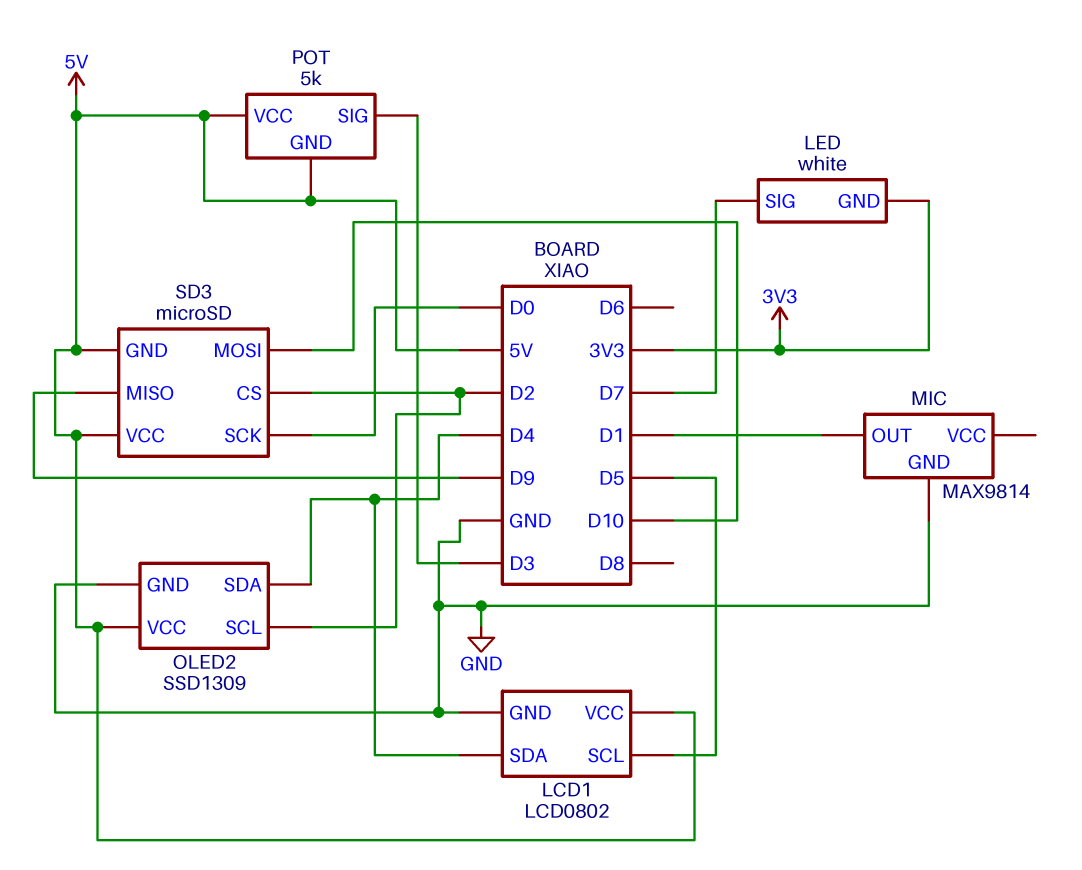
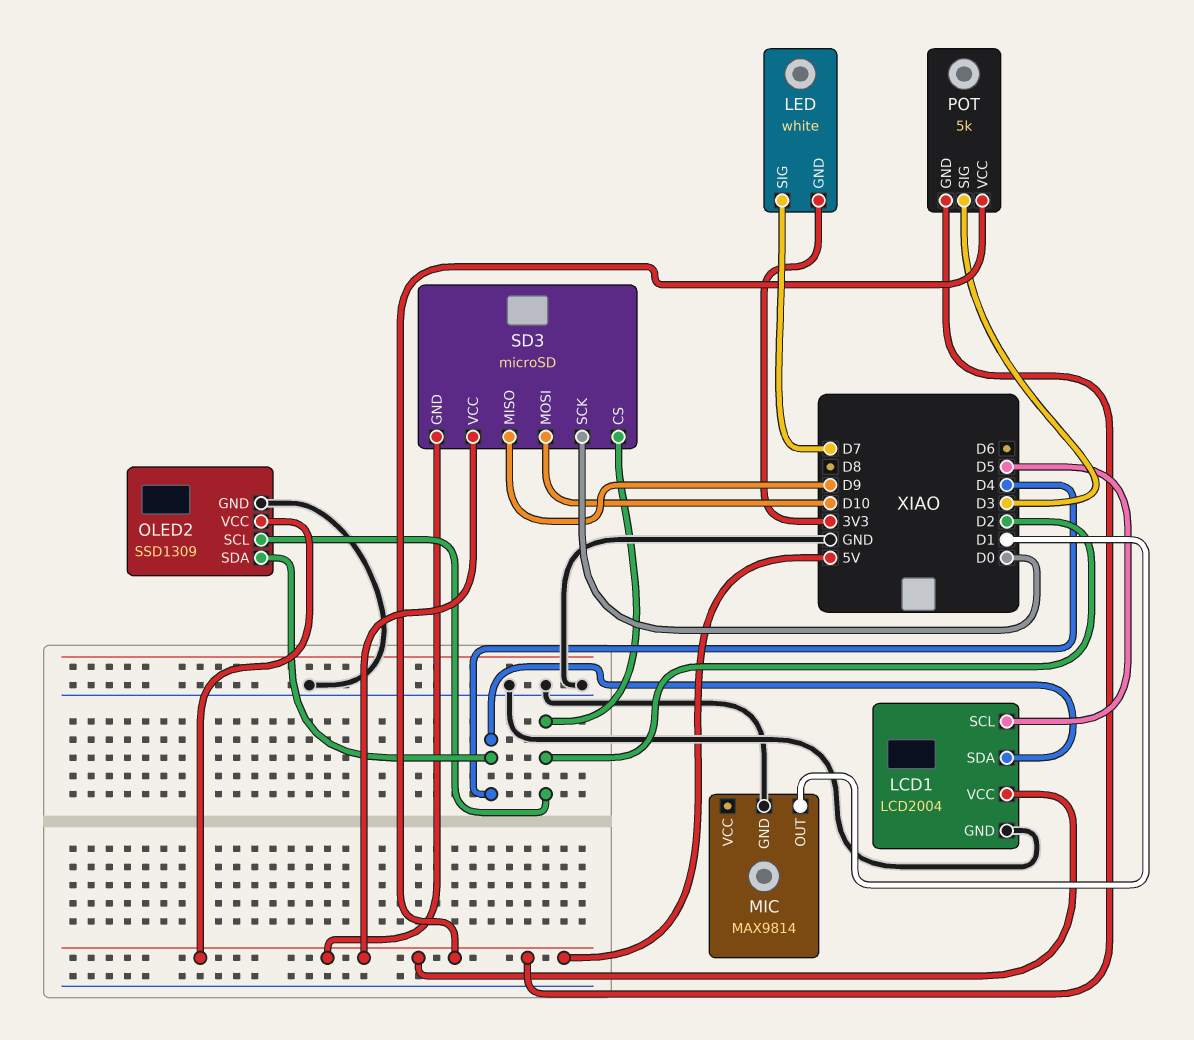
LCD1: LCD0802 -> LCD2004

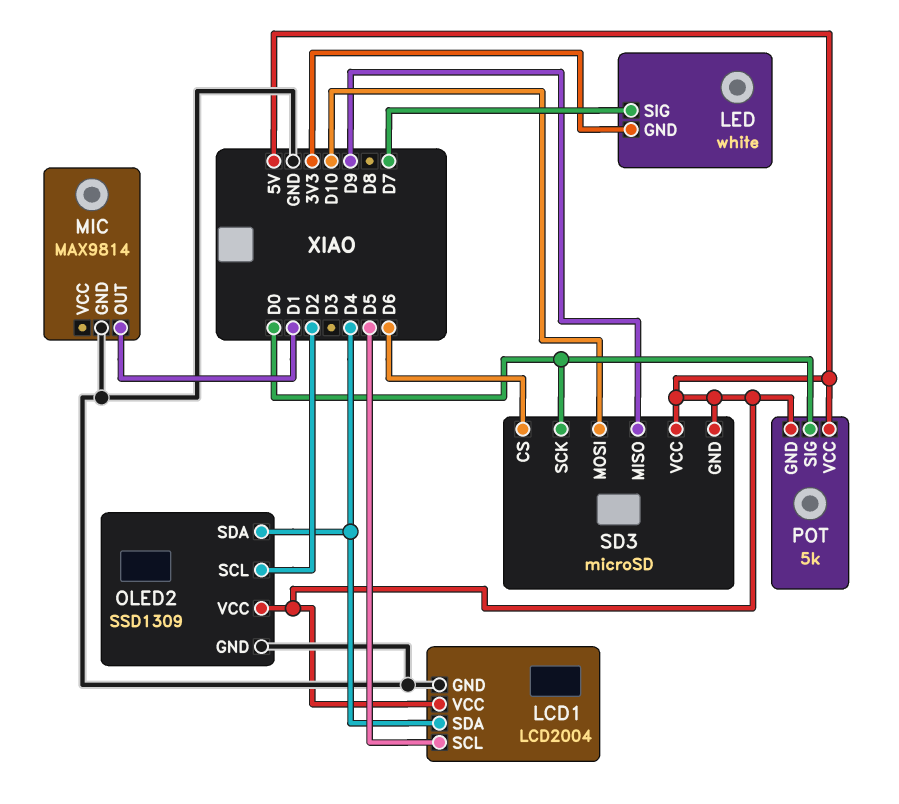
POT pin SIG: D3 -> D0
SD3 pin CS: D2 -> D6

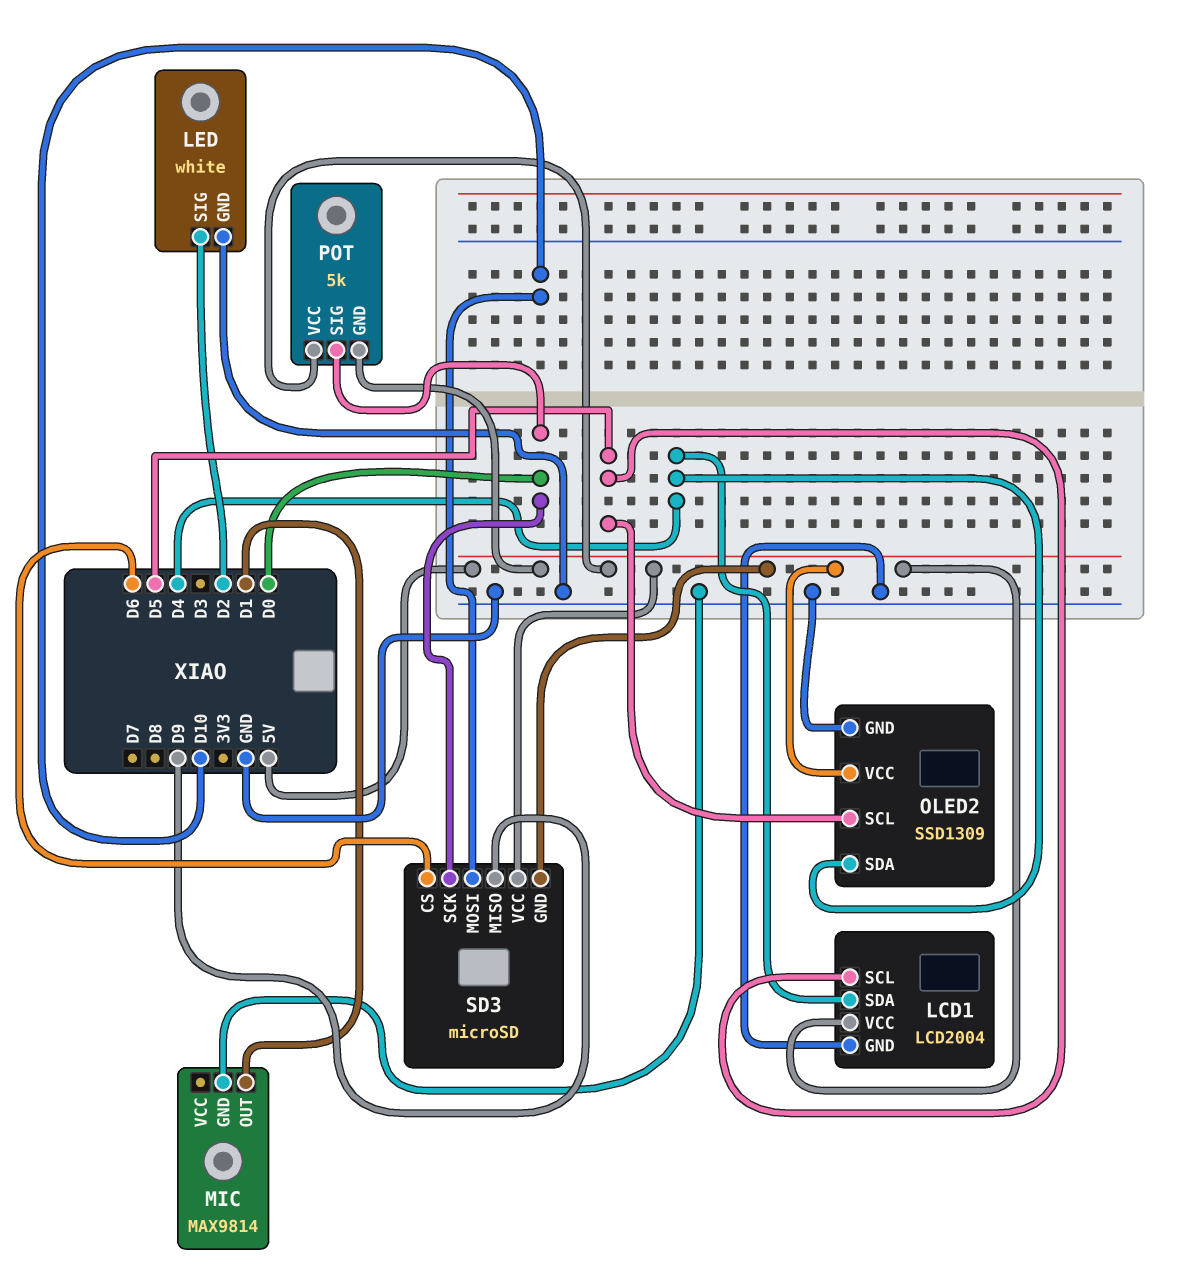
LED pin GND: 3V3 -> GND
LED pin SIG: D7 -> D2
OLED2 pin SCL: D2 -> D5

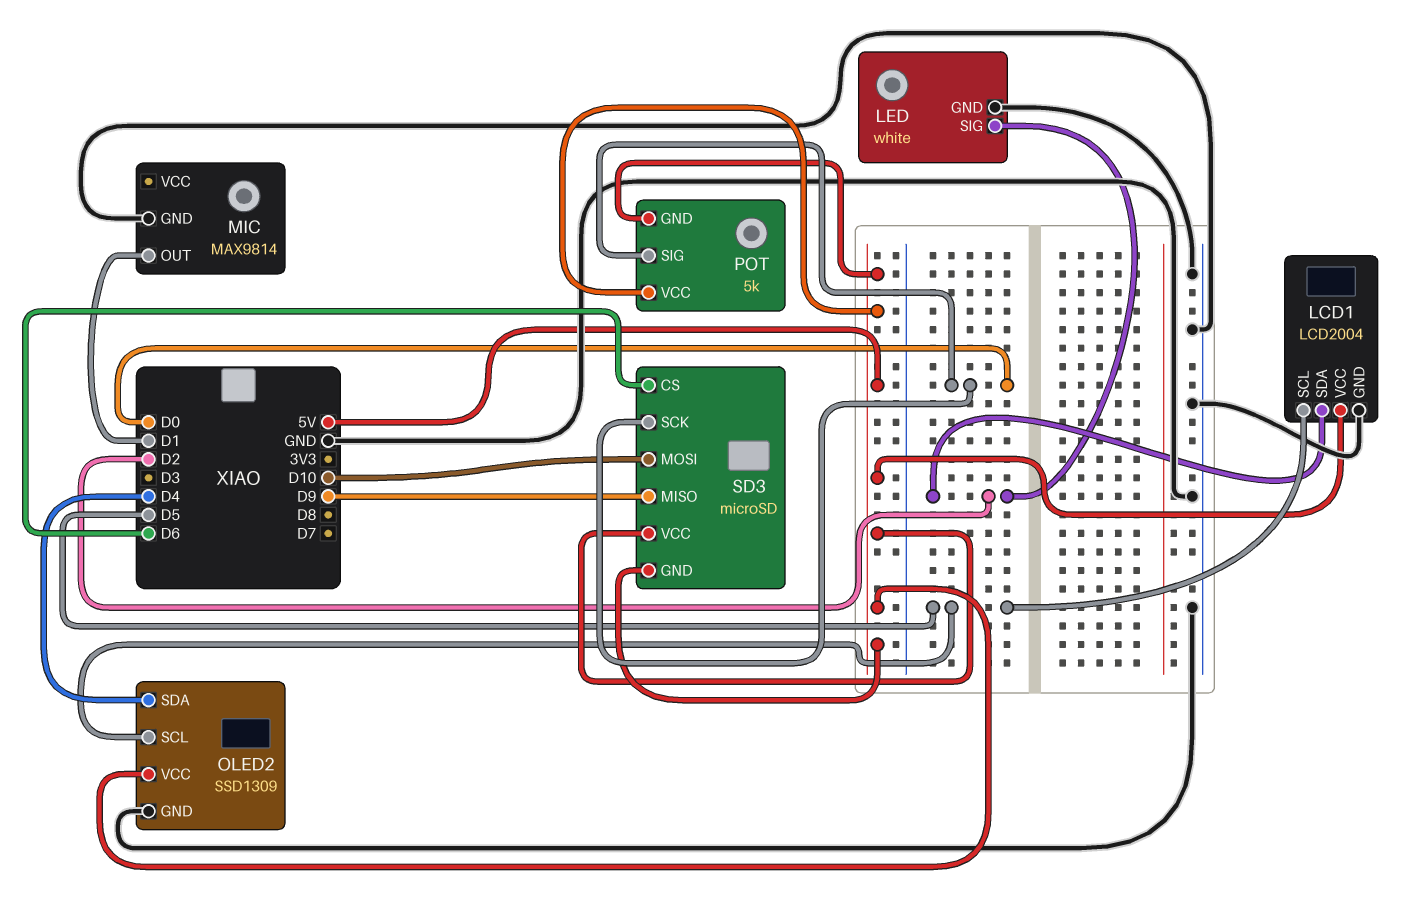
LCD1 pin SDA: D4 -> D2

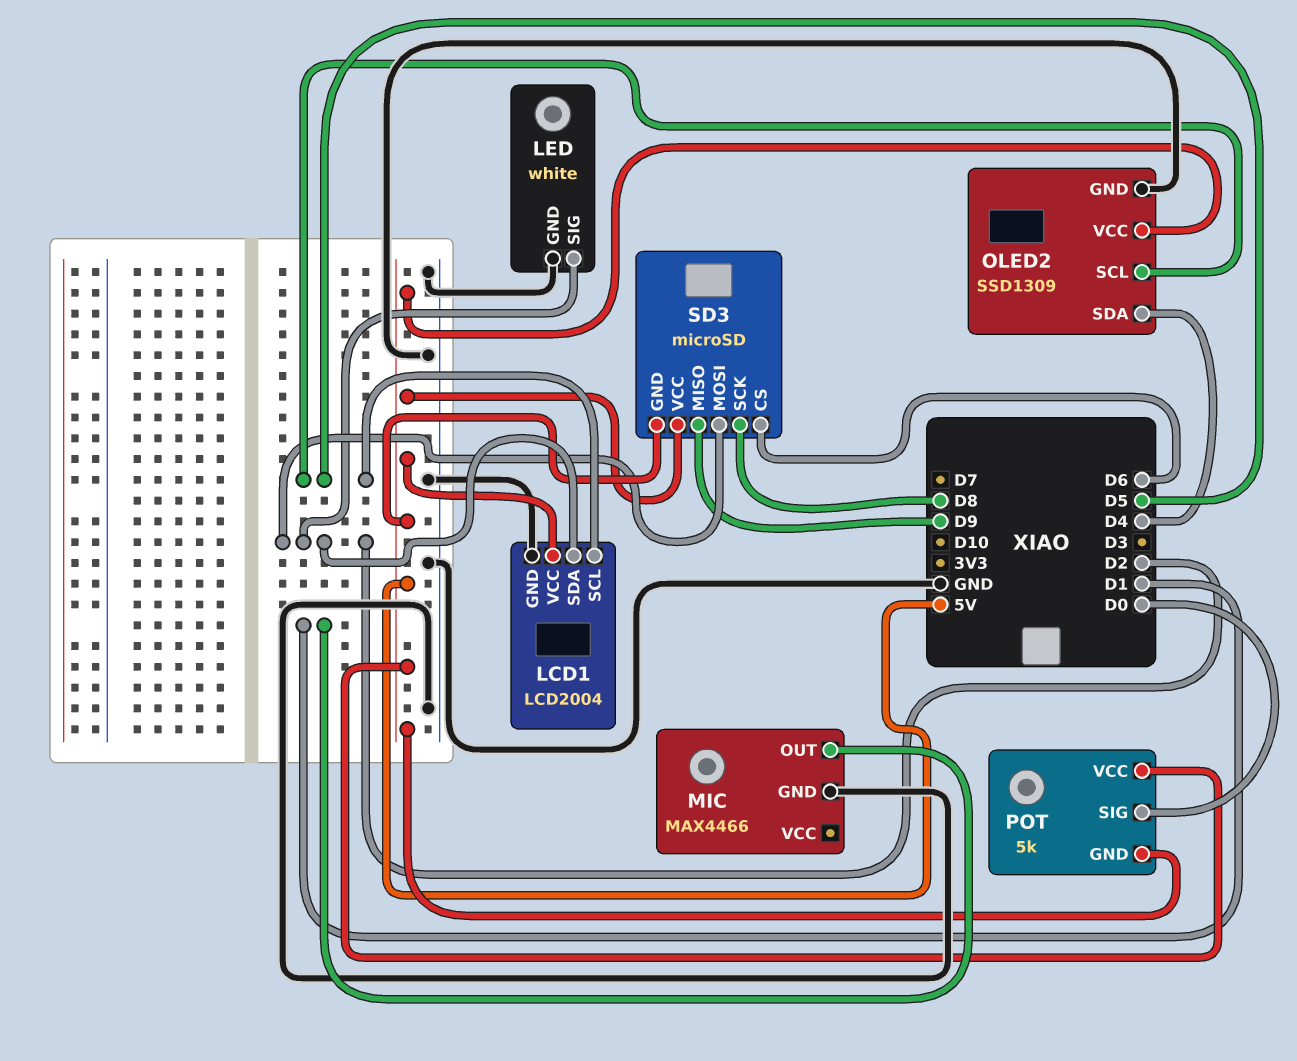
MIC: MAX9814 -> MAX4466
SD3 pin MOSI: D10 -> D2
SD3 pin SCK: D0 -> D8

